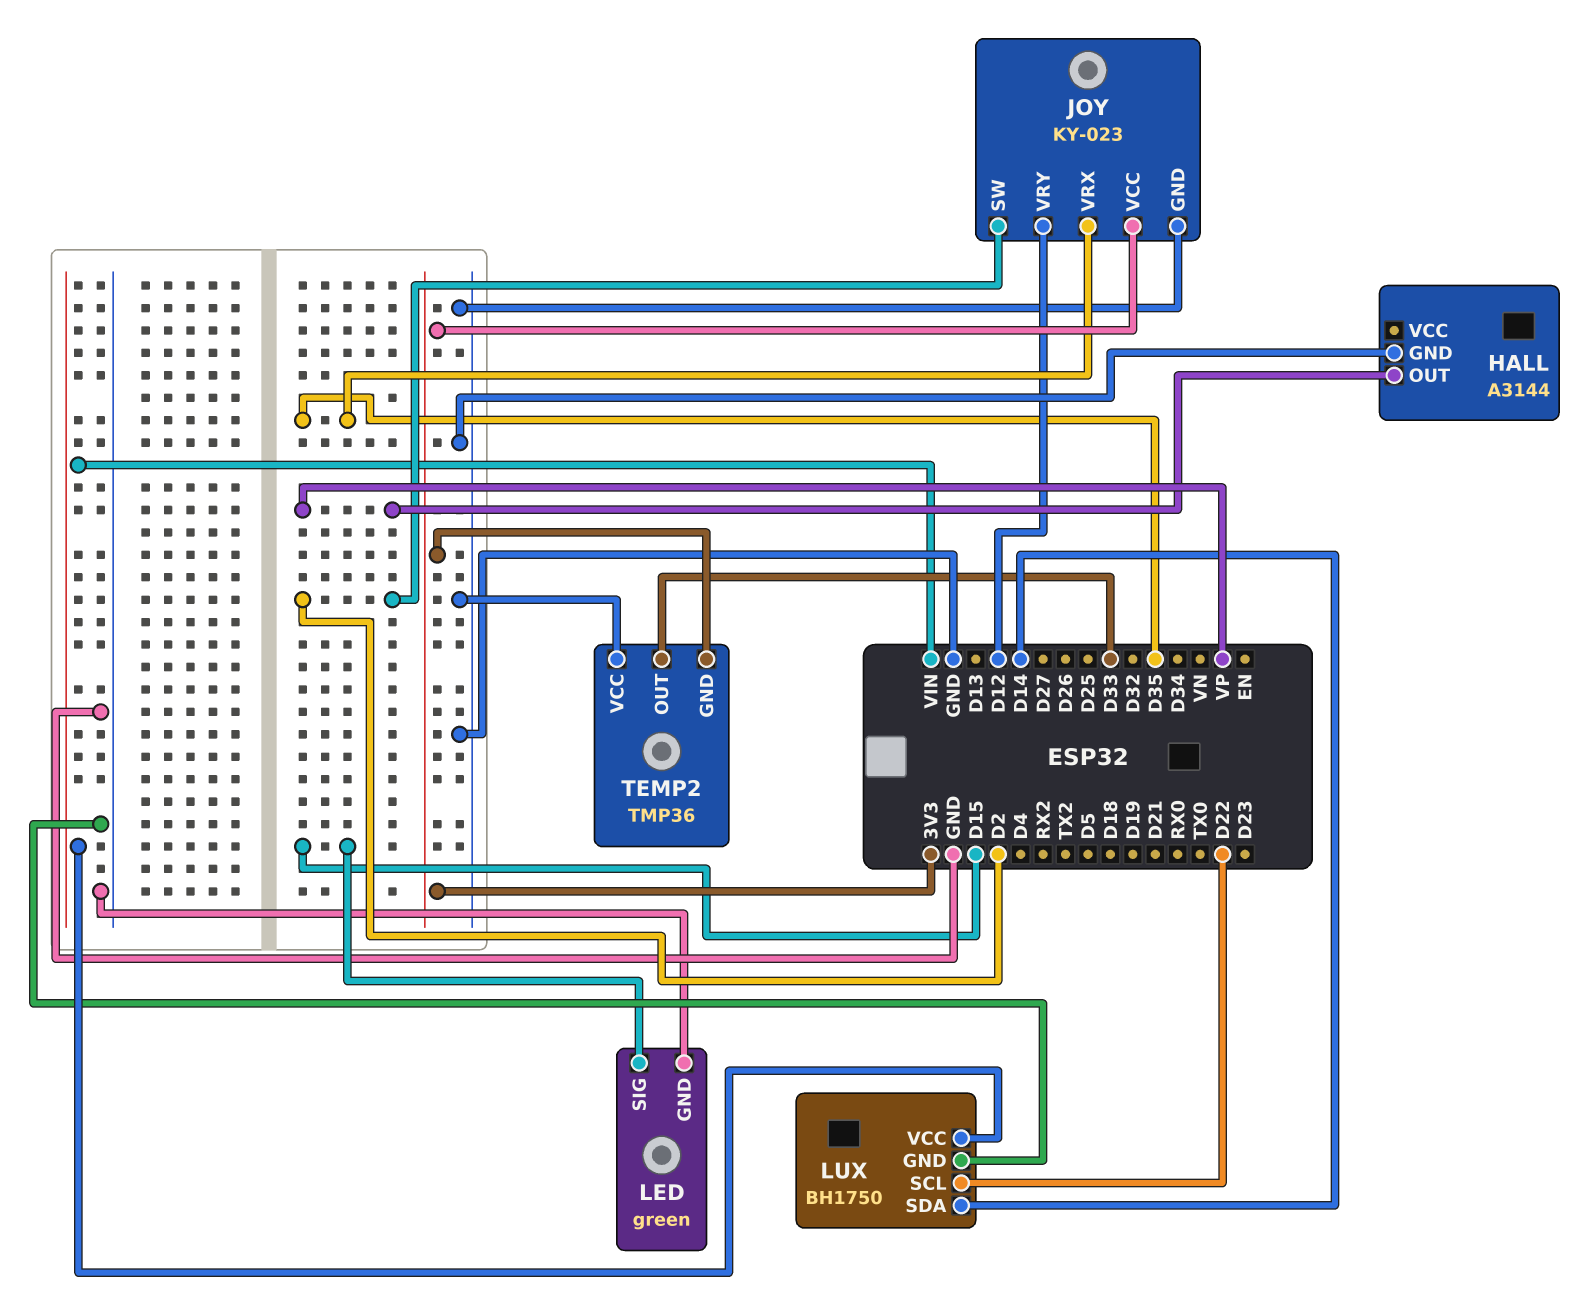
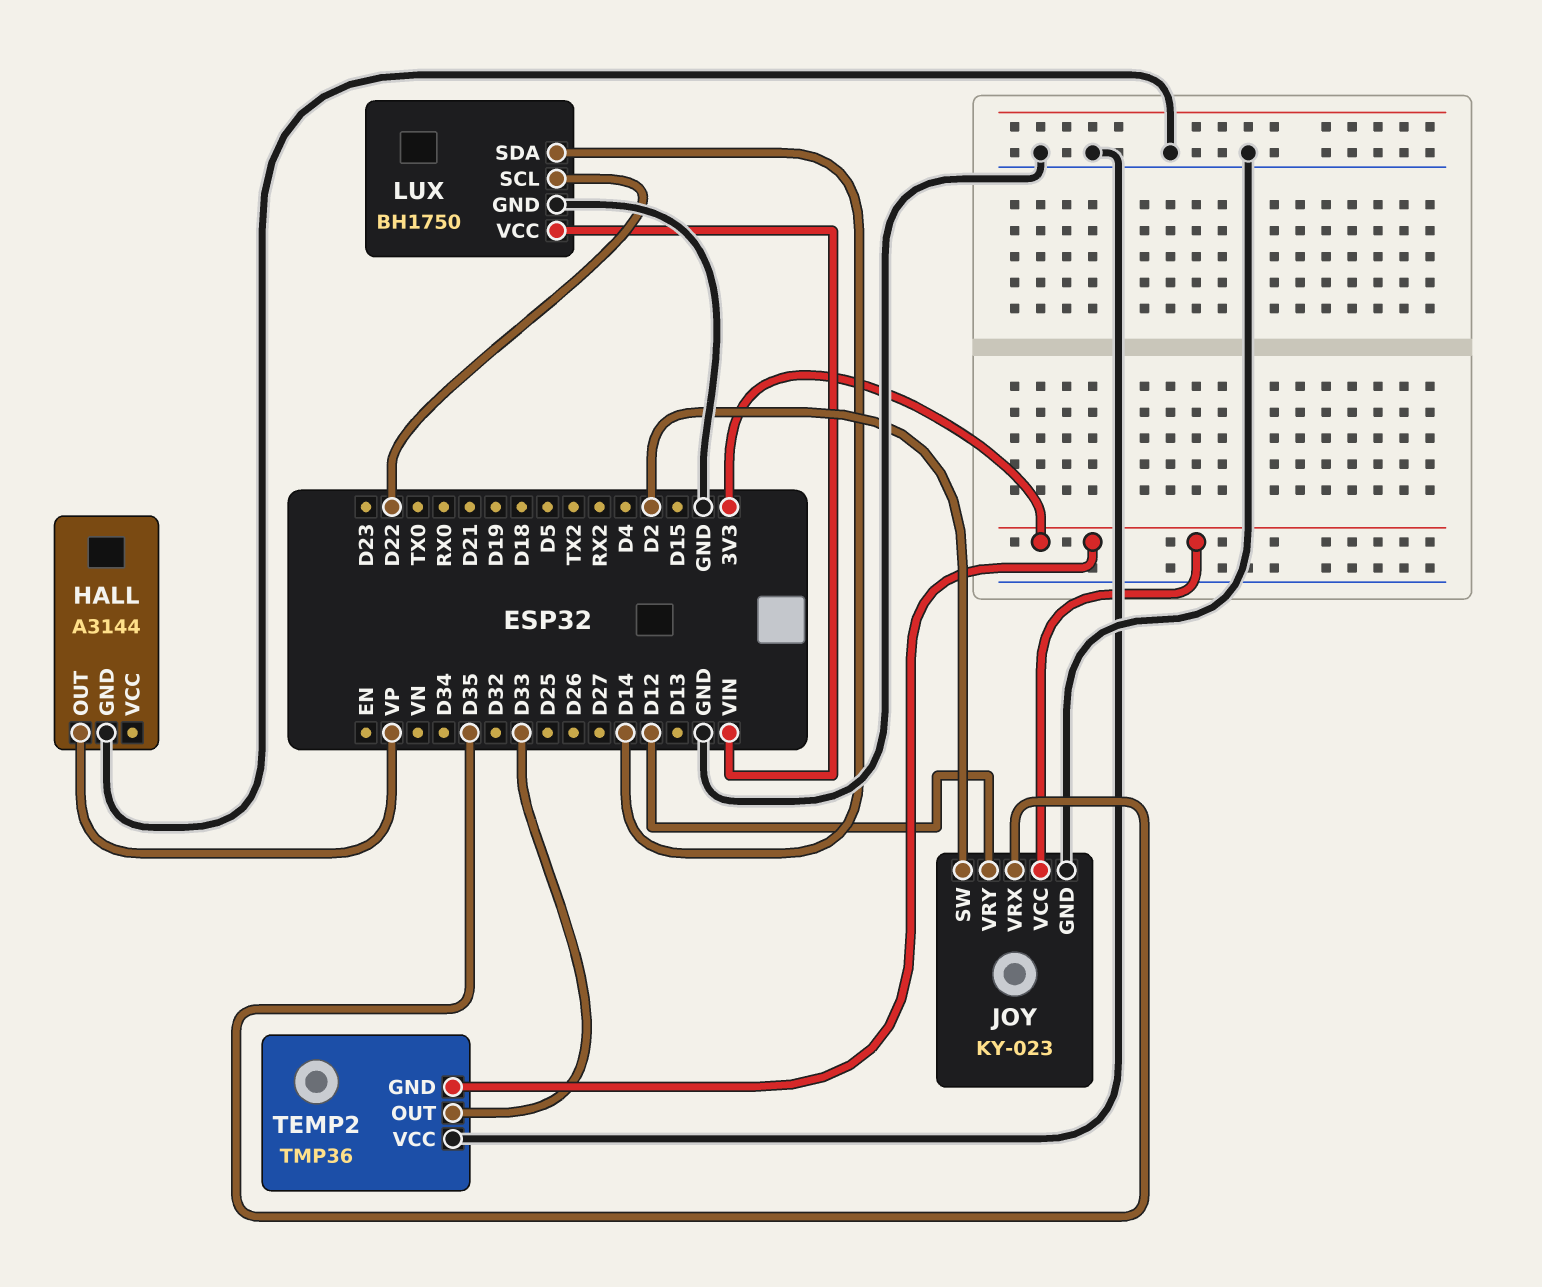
LED: green -> none
LED pin GND: GND -> none
LED pin SIG: D15 -> none

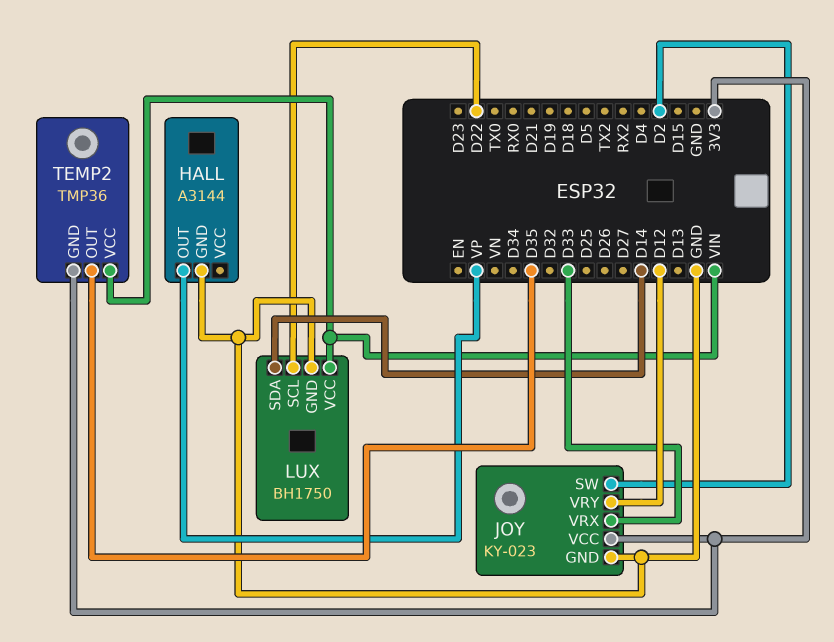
JOY pin VRX: D35 -> D33
TEMP2 pin OUT: D33 -> D35
TEMP2 pin VCC: GND -> VIN

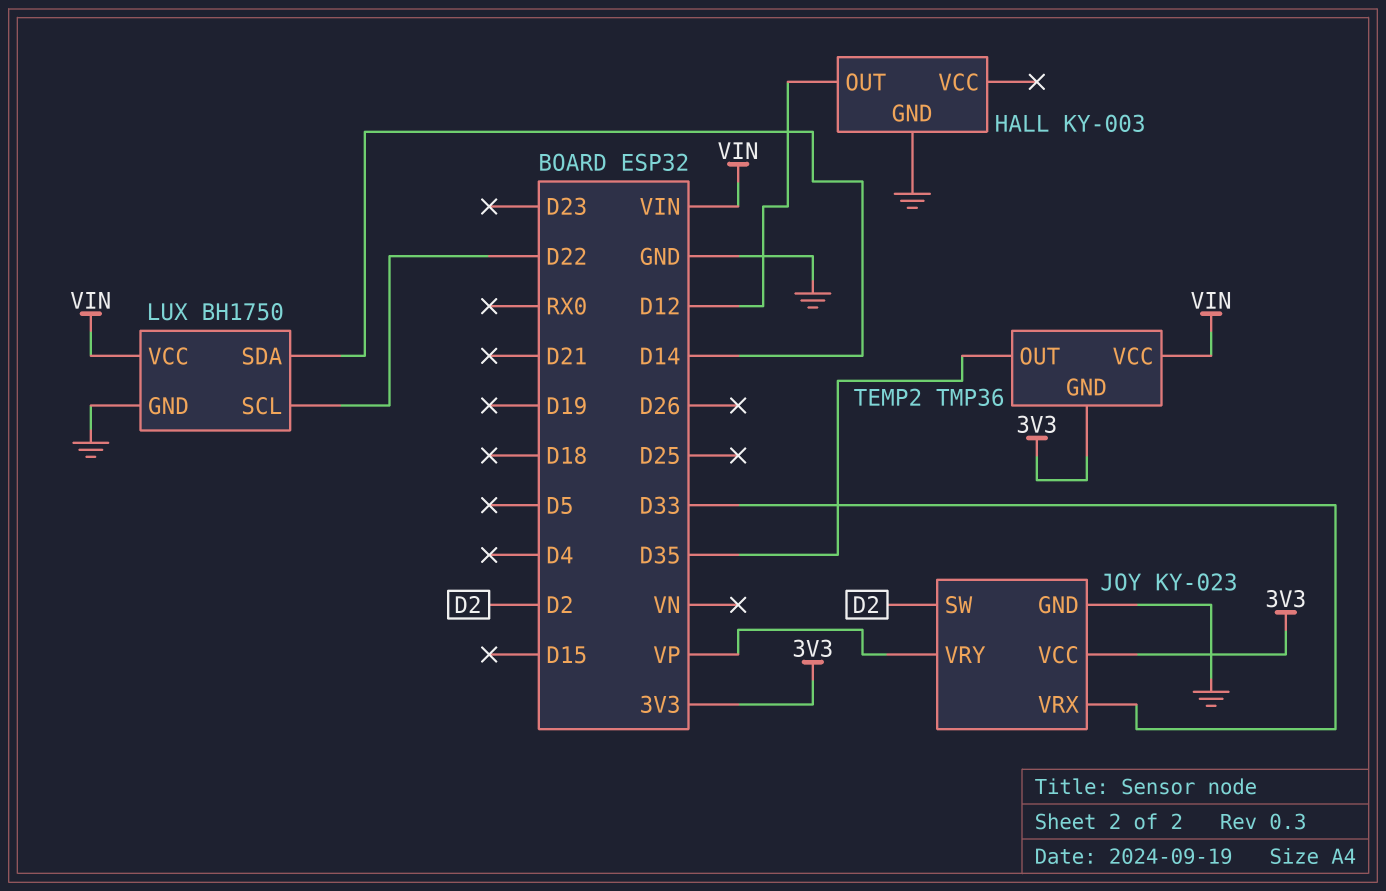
HALL: A3144 -> KY-003
HALL pin OUT: VP -> D12
JOY pin VRY: D12 -> VP

